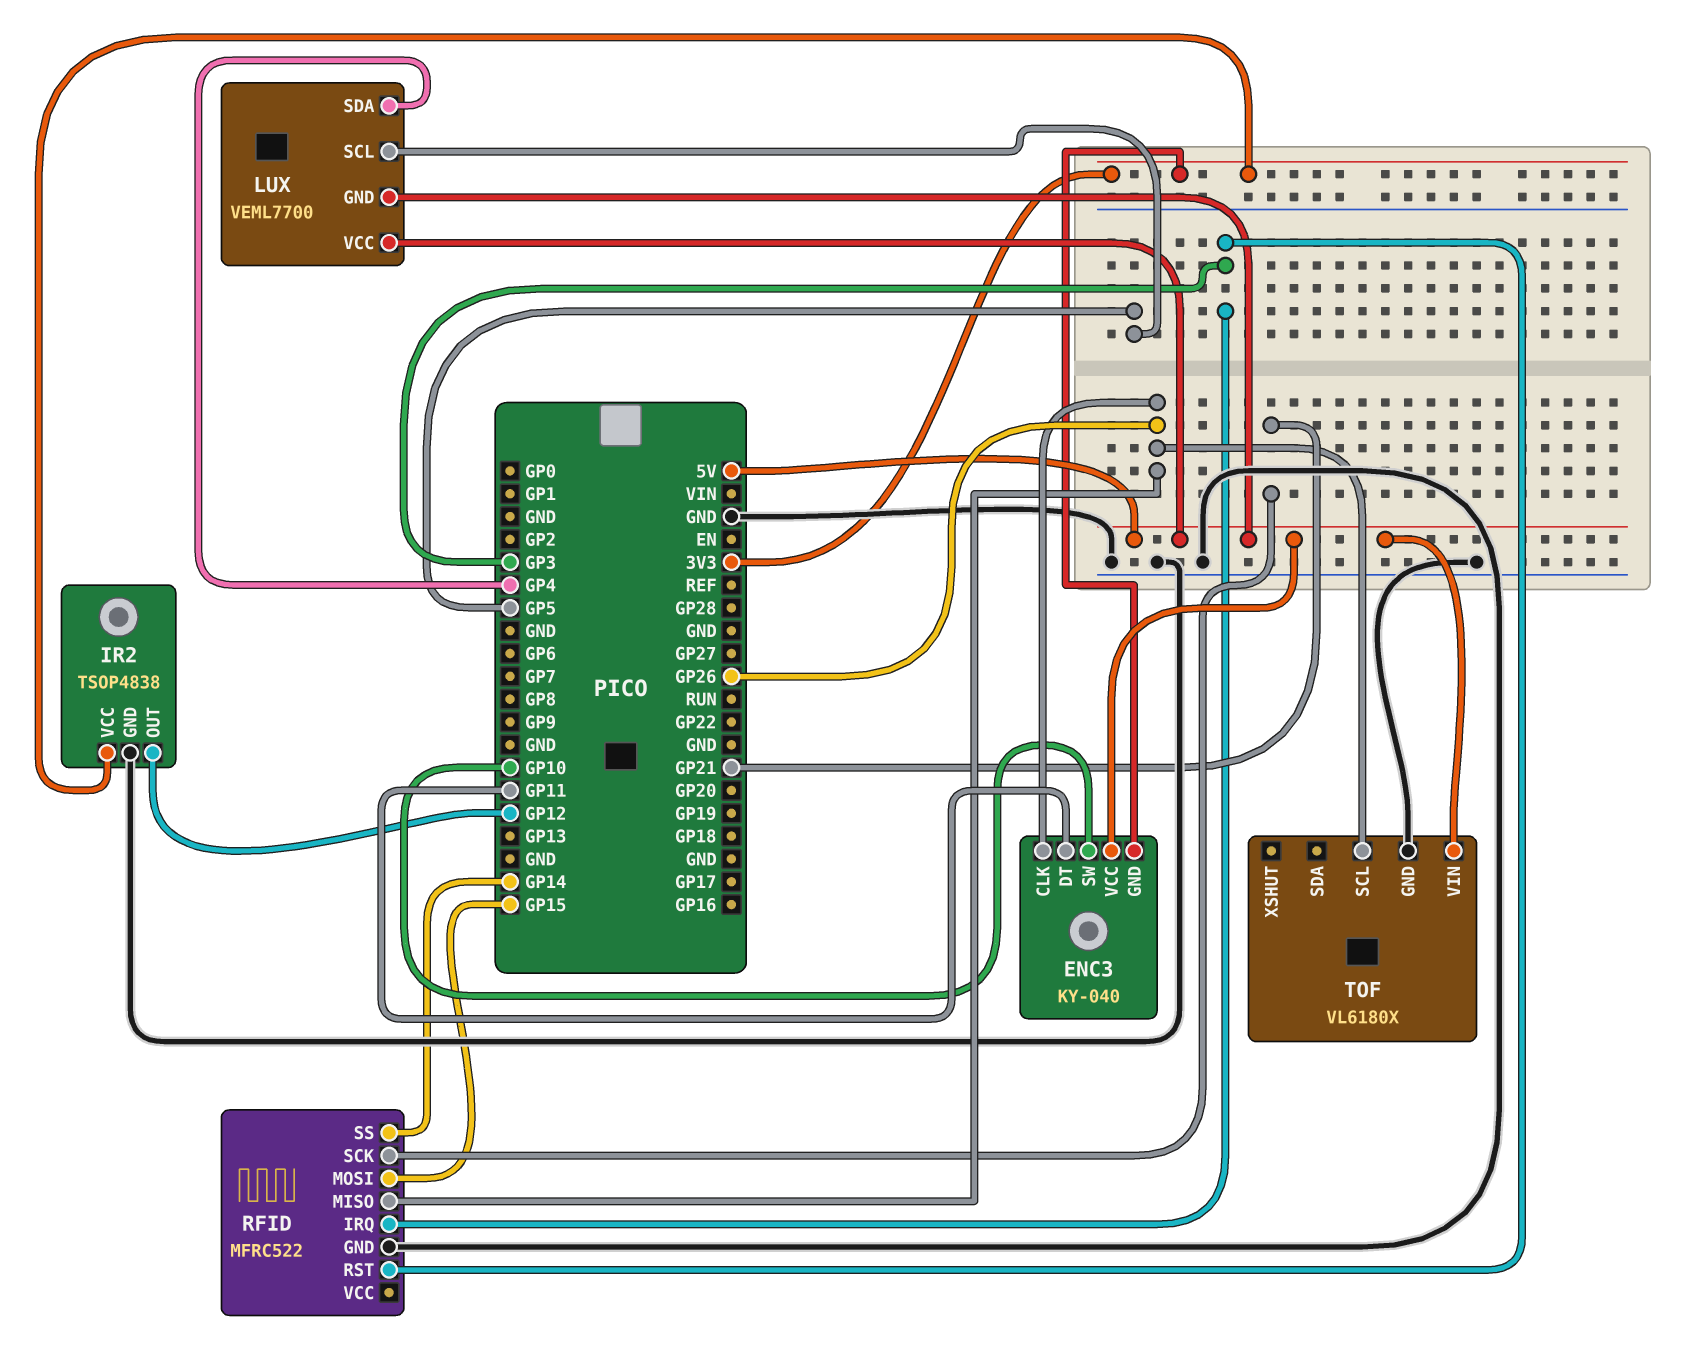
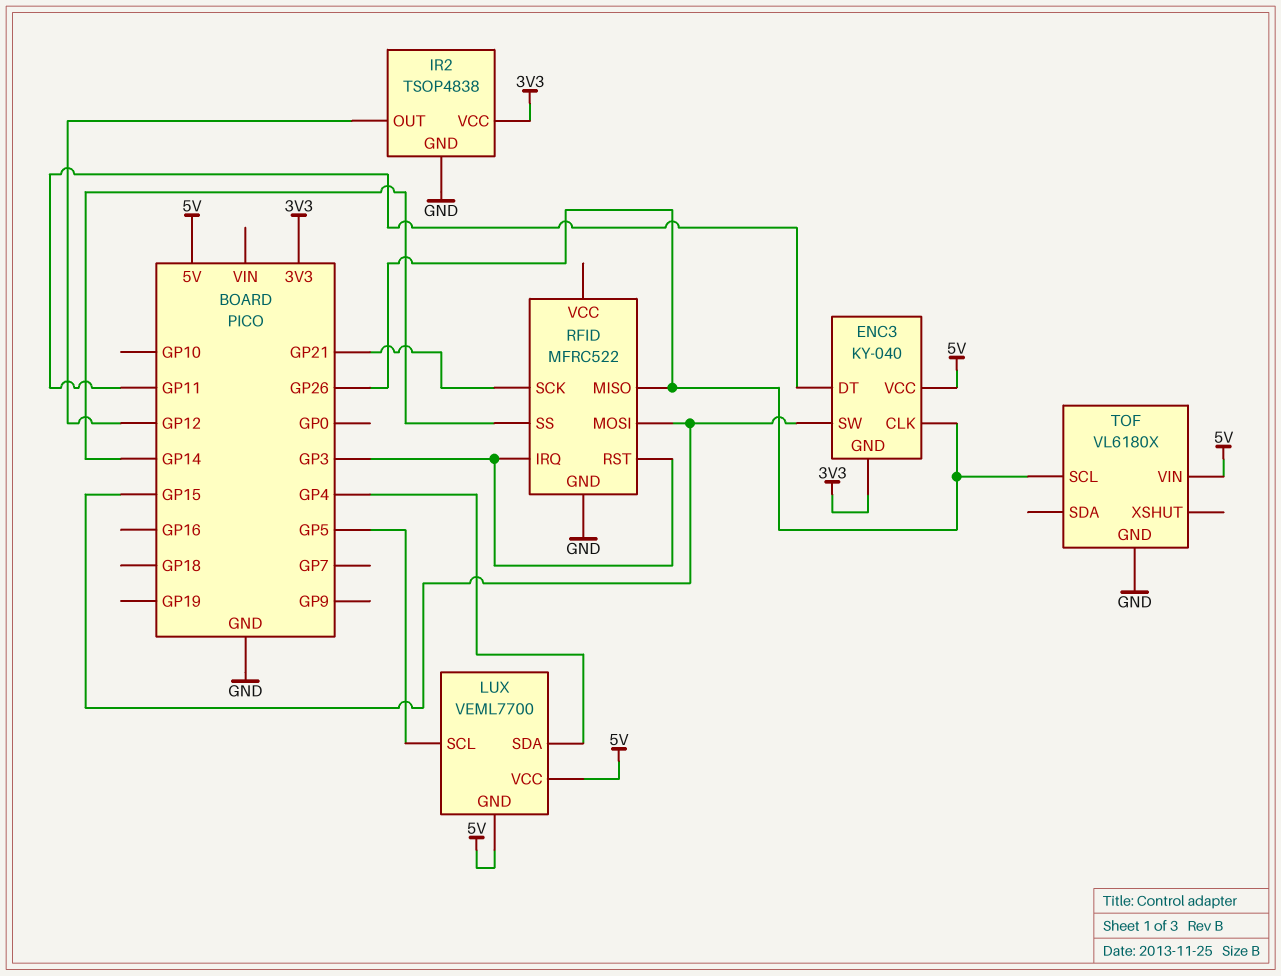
ENC3 pin SW: GP10 -> GP15

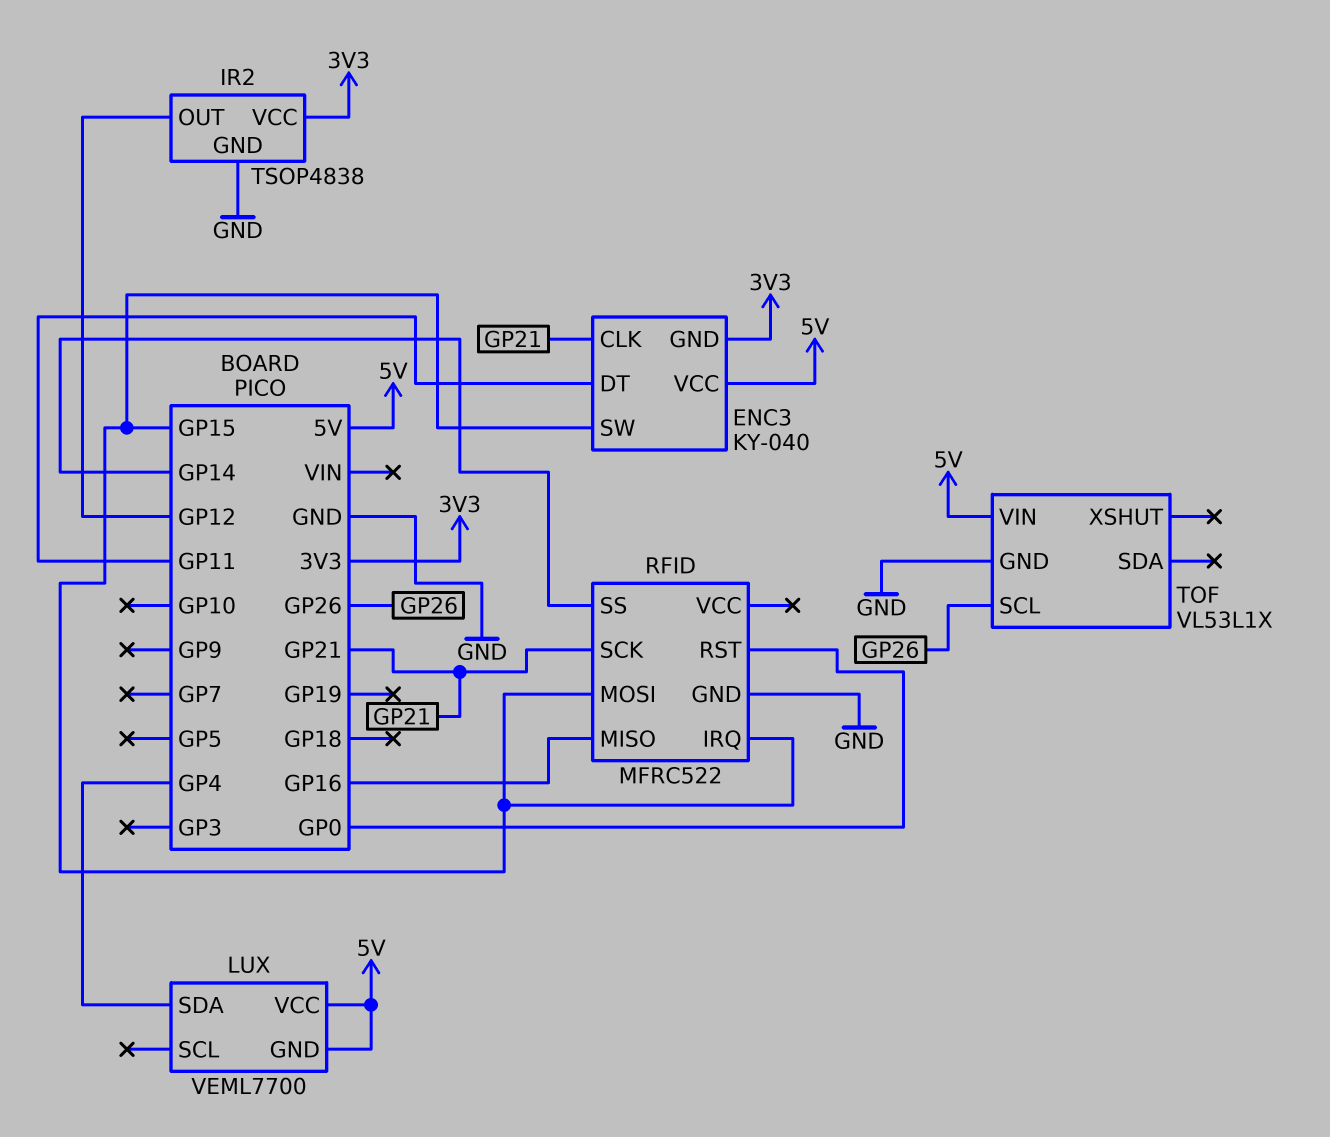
ENC3 pin CLK: GP26 -> GP21
LUX pin SCL: GP5 -> none
RFID pin IRQ: GP3 -> GP15
RFID pin MISO: GP26 -> GP16
RFID pin RST: GP3 -> GP0
TOF: VL6180X -> VL53L1X

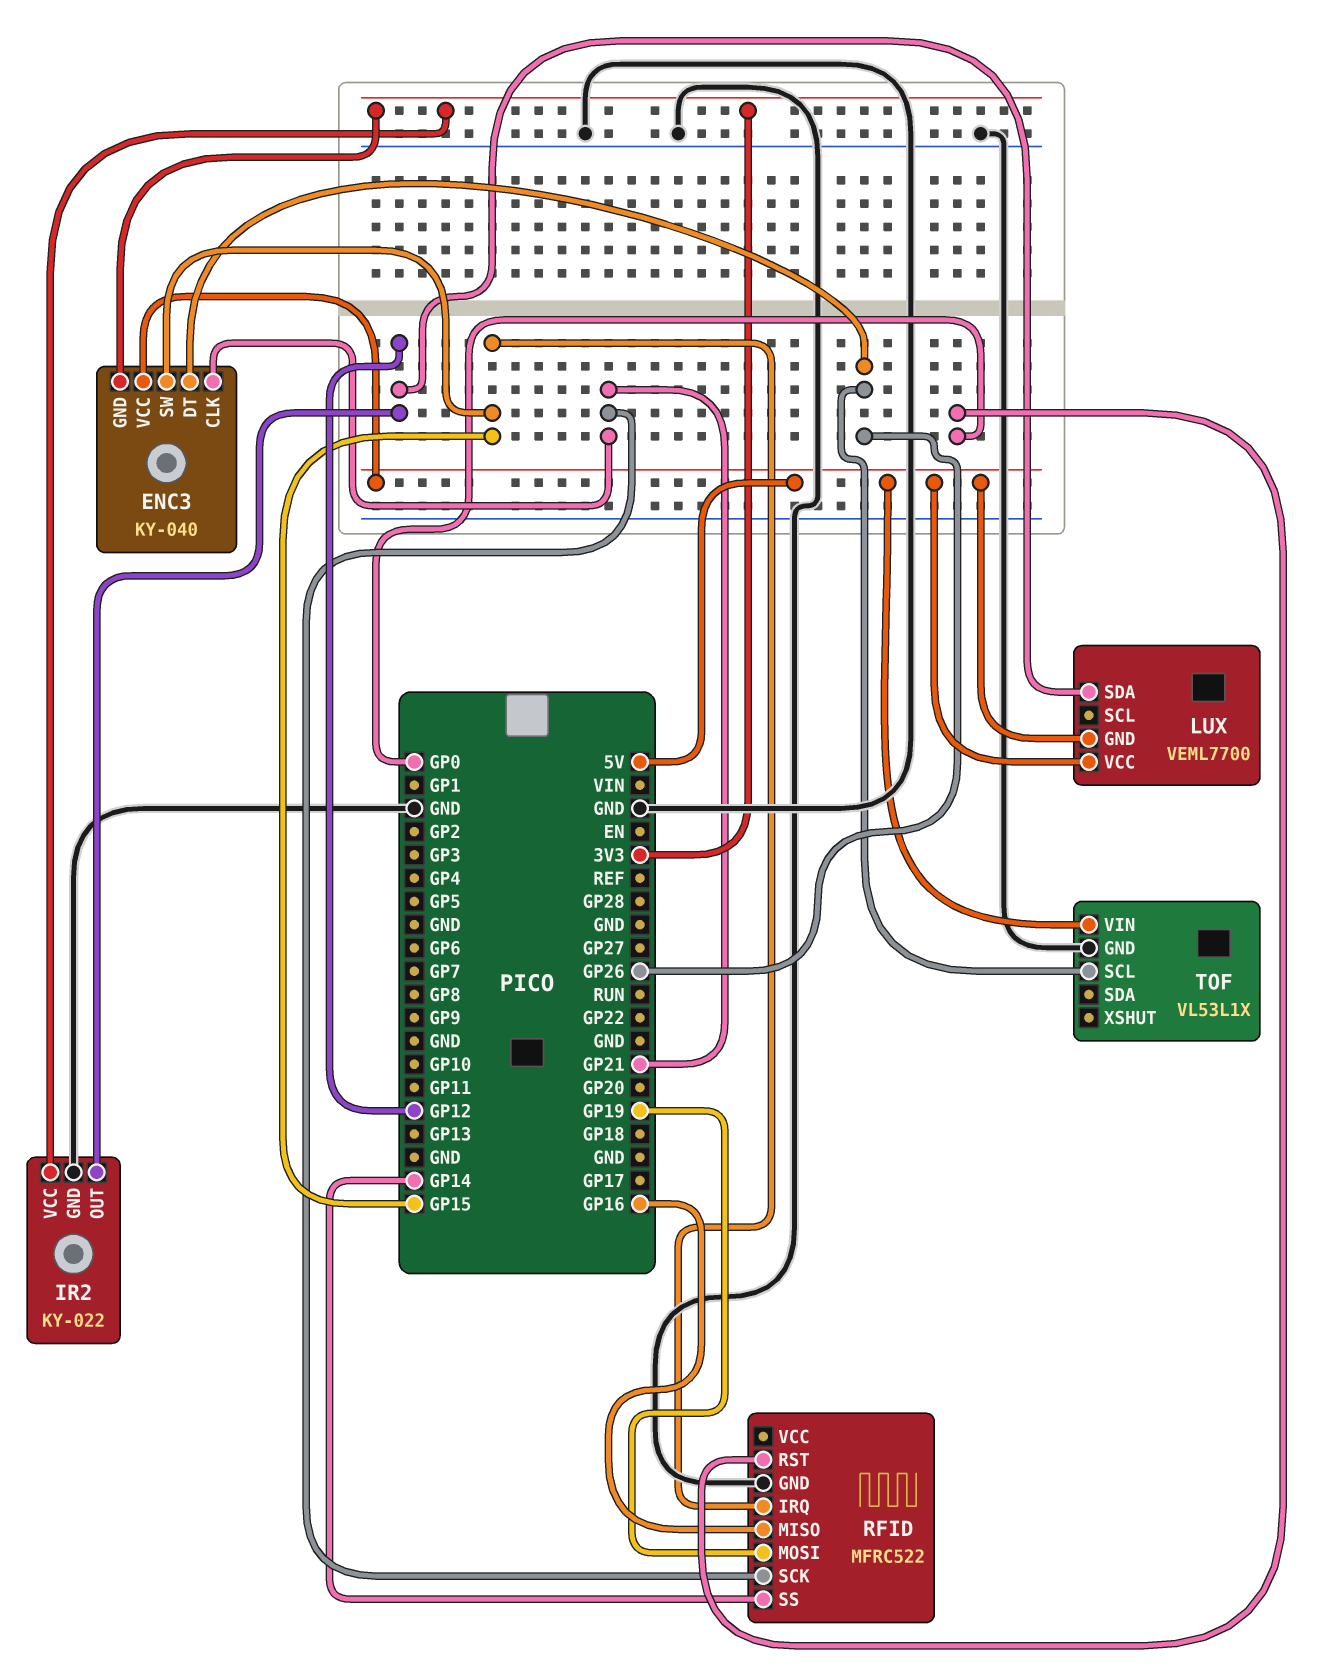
ENC3 pin DT: GP11 -> GP26
IR2: TSOP4838 -> KY-022
LUX pin SDA: GP4 -> GP12
RFID pin MOSI: GP15 -> GP19

